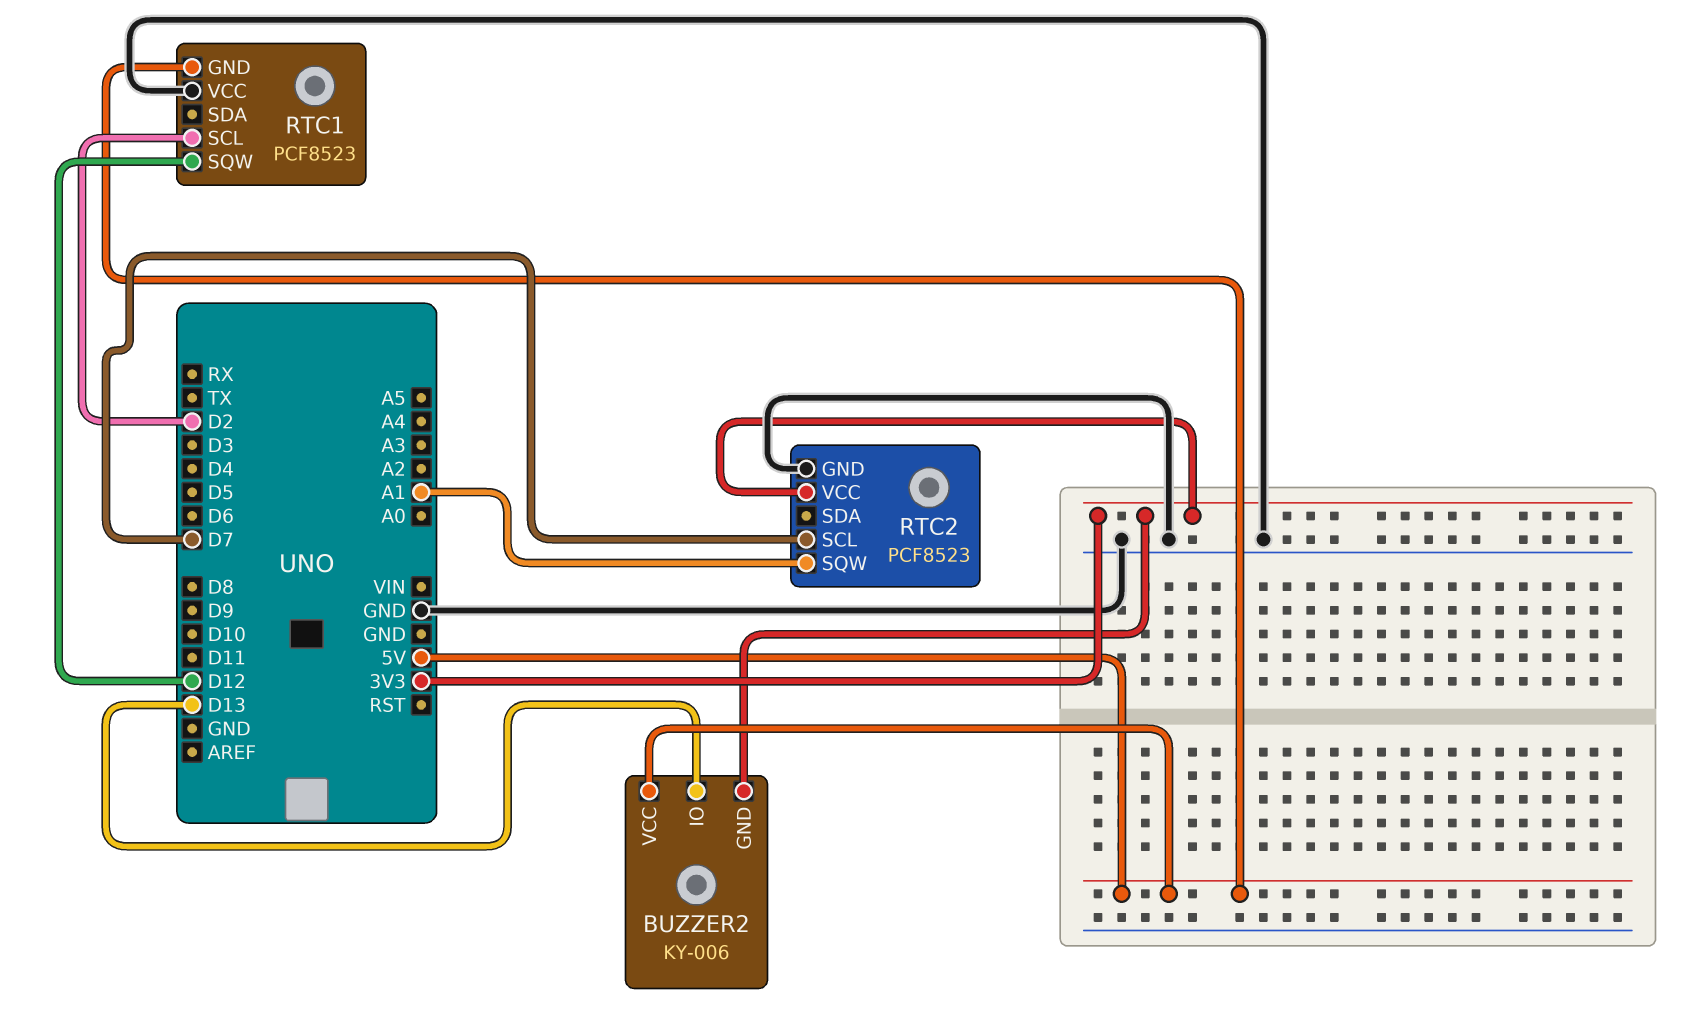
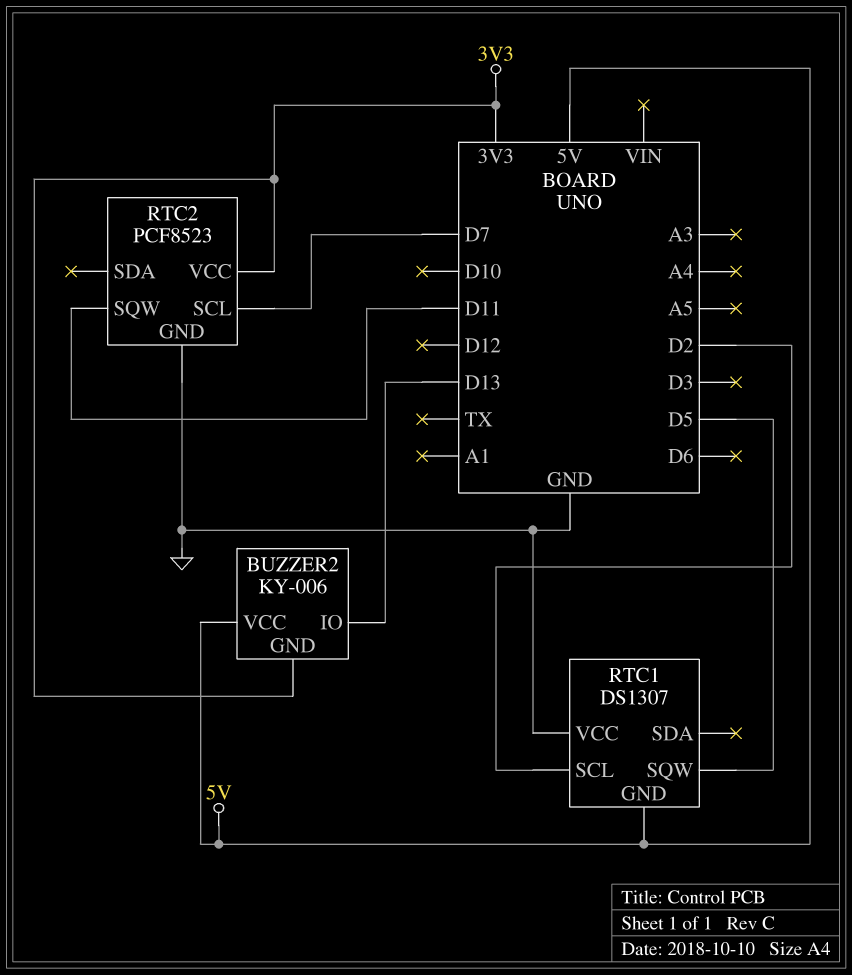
RTC1: PCF8523 -> DS1307
RTC1 pin SQW: D12 -> D5
RTC2 pin SQW: A1 -> D11

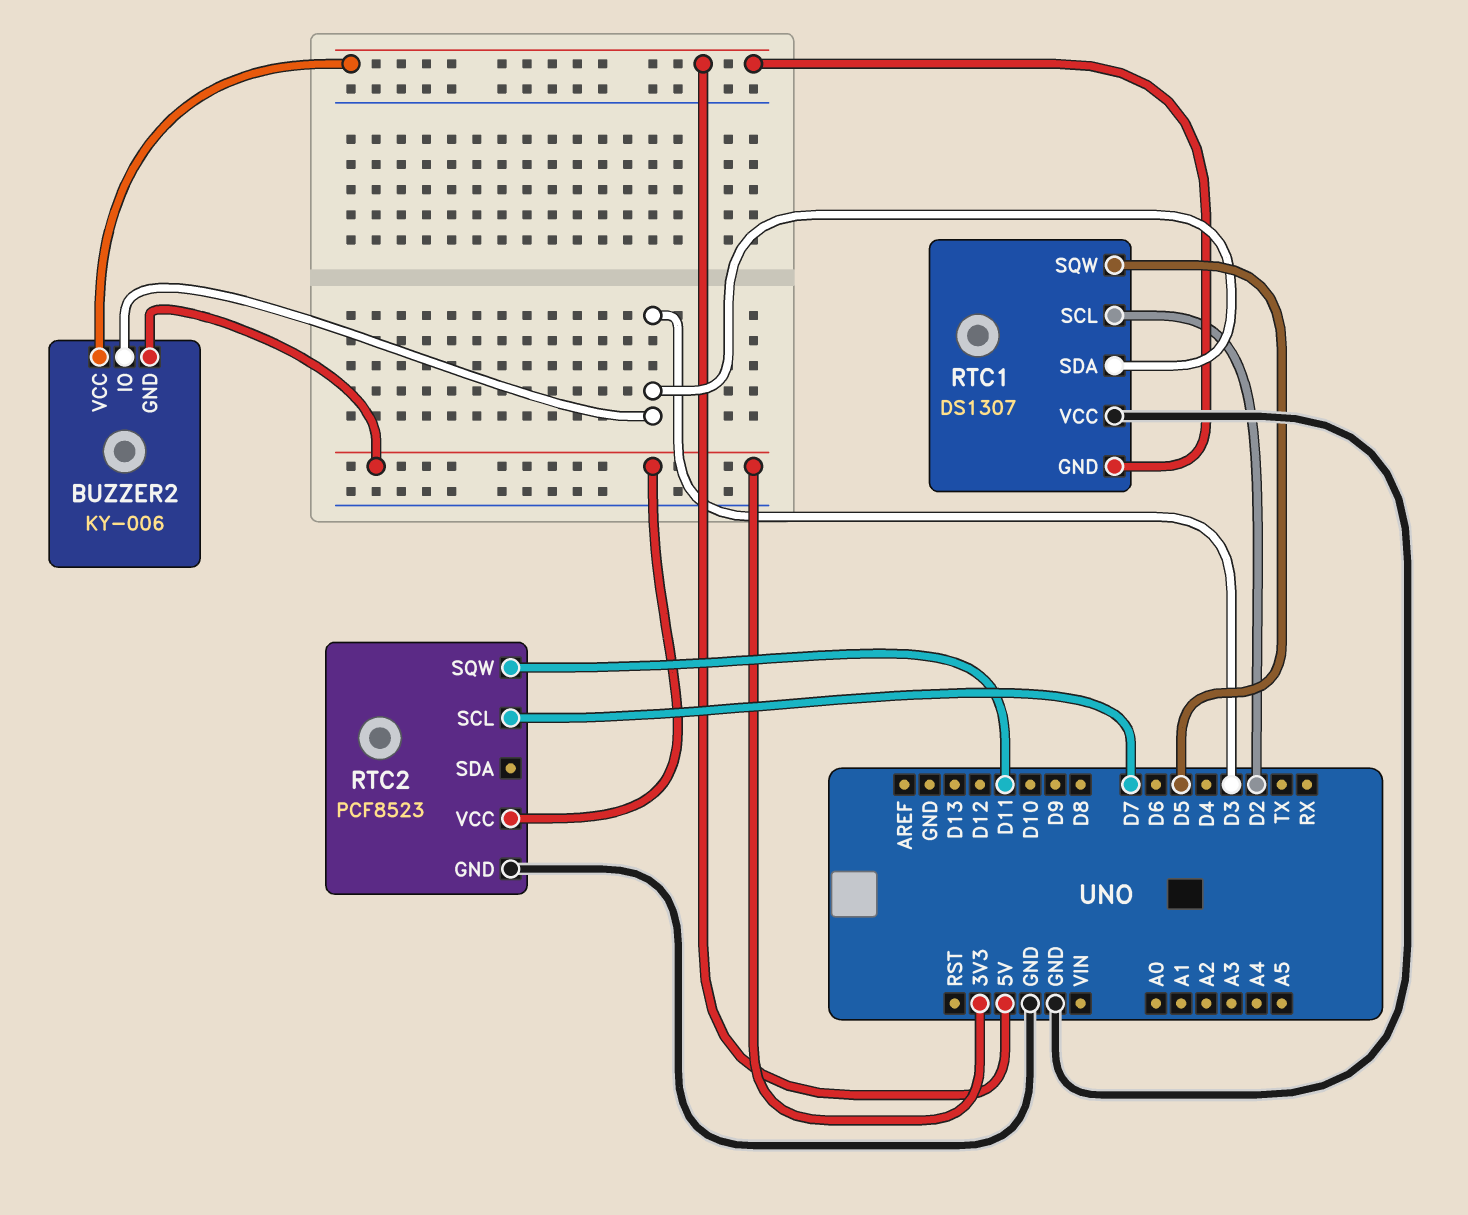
BUZZER2 pin IO: D13 -> D3
RTC1 pin SDA: none -> D3

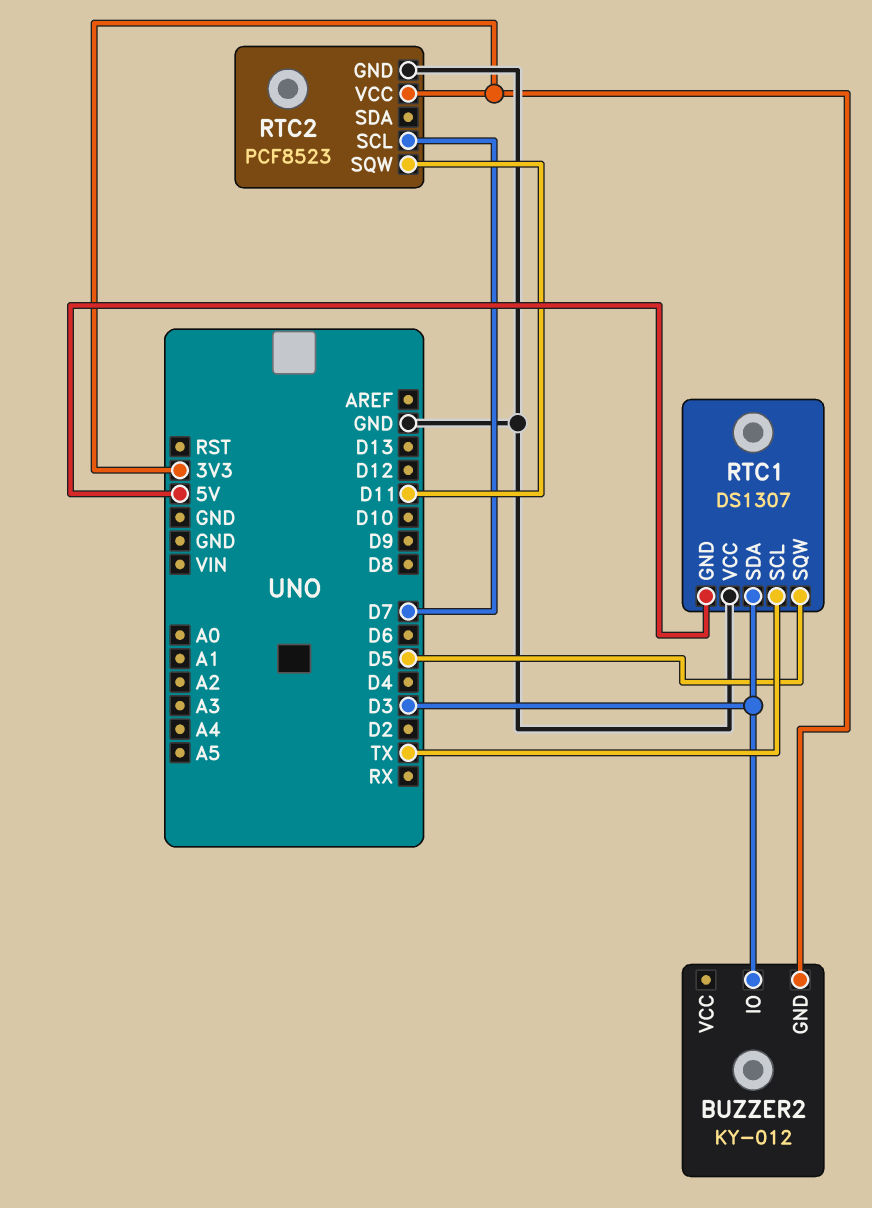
BUZZER2: KY-006 -> KY-012
BUZZER2 pin VCC: 5V -> none
RTC1 pin SCL: D2 -> TX

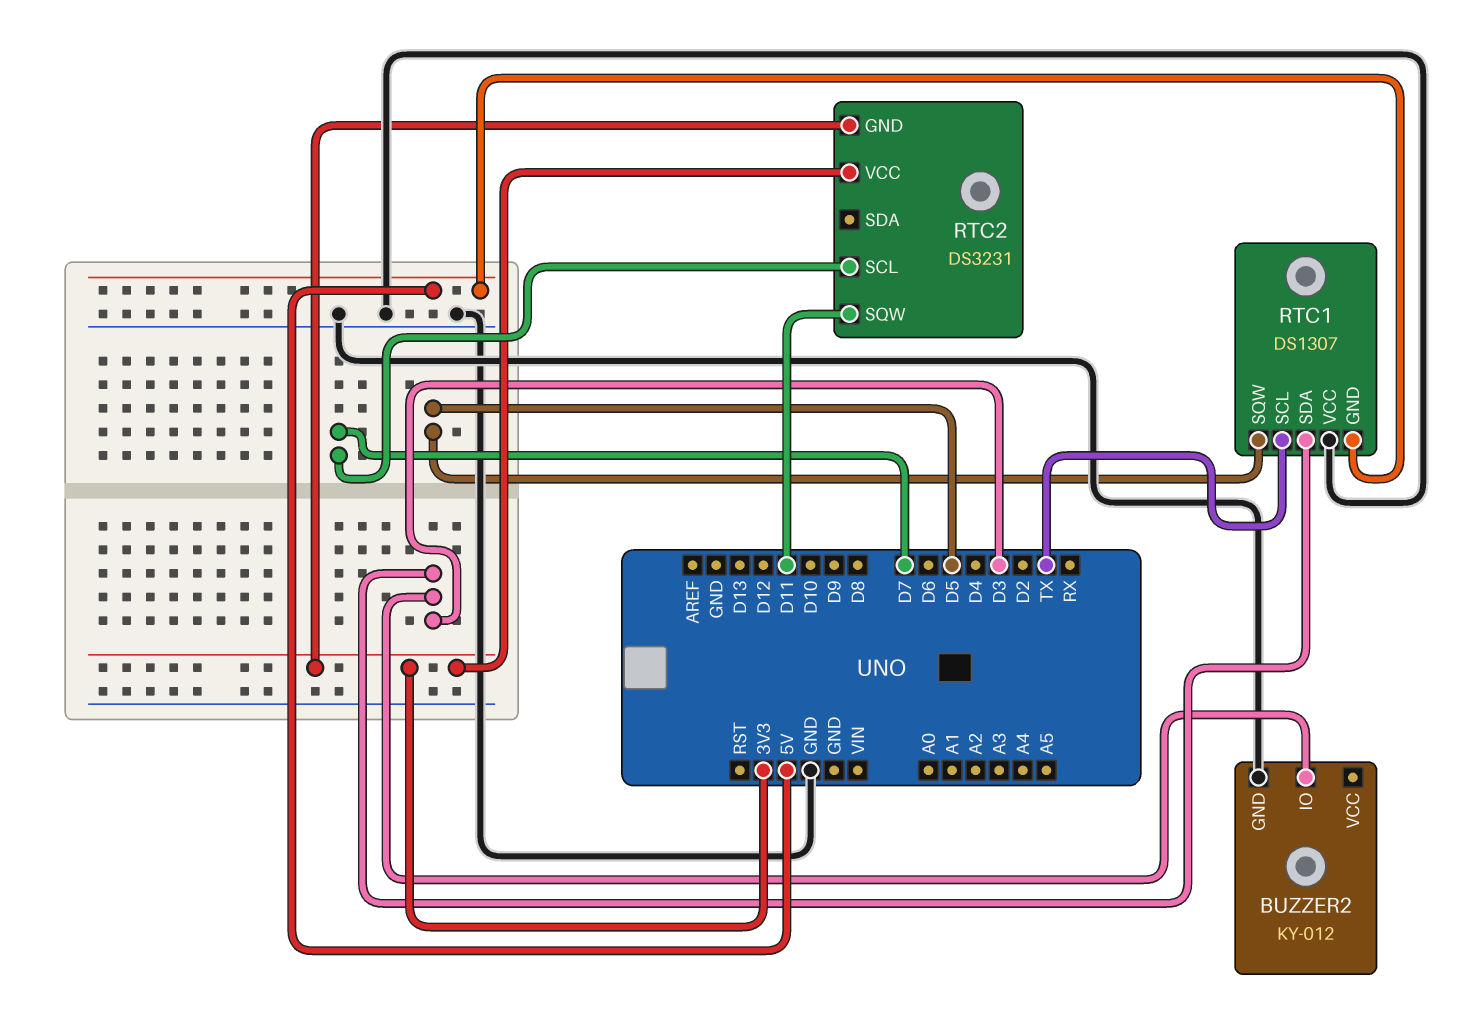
BUZZER2 pin GND: 3V3 -> GND
RTC2: PCF8523 -> DS3231
RTC2 pin GND: GND -> 3V3

